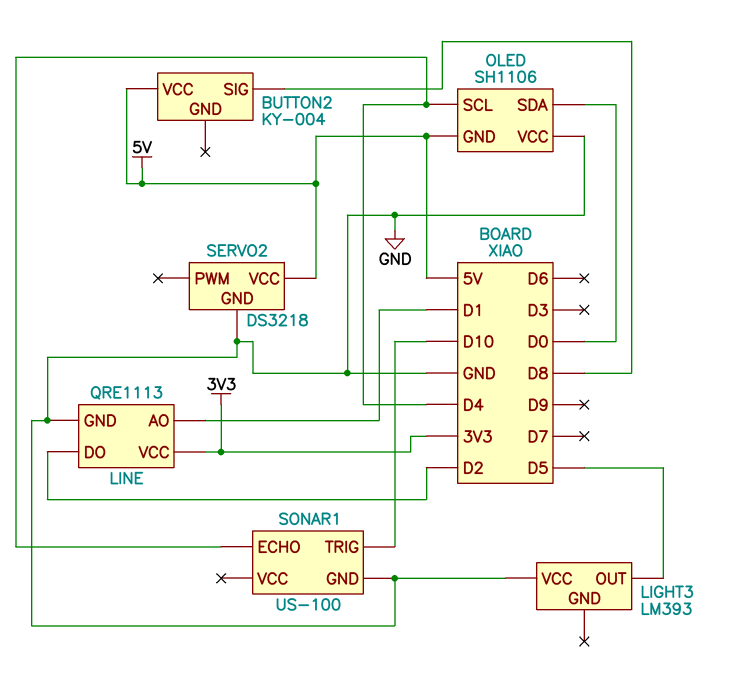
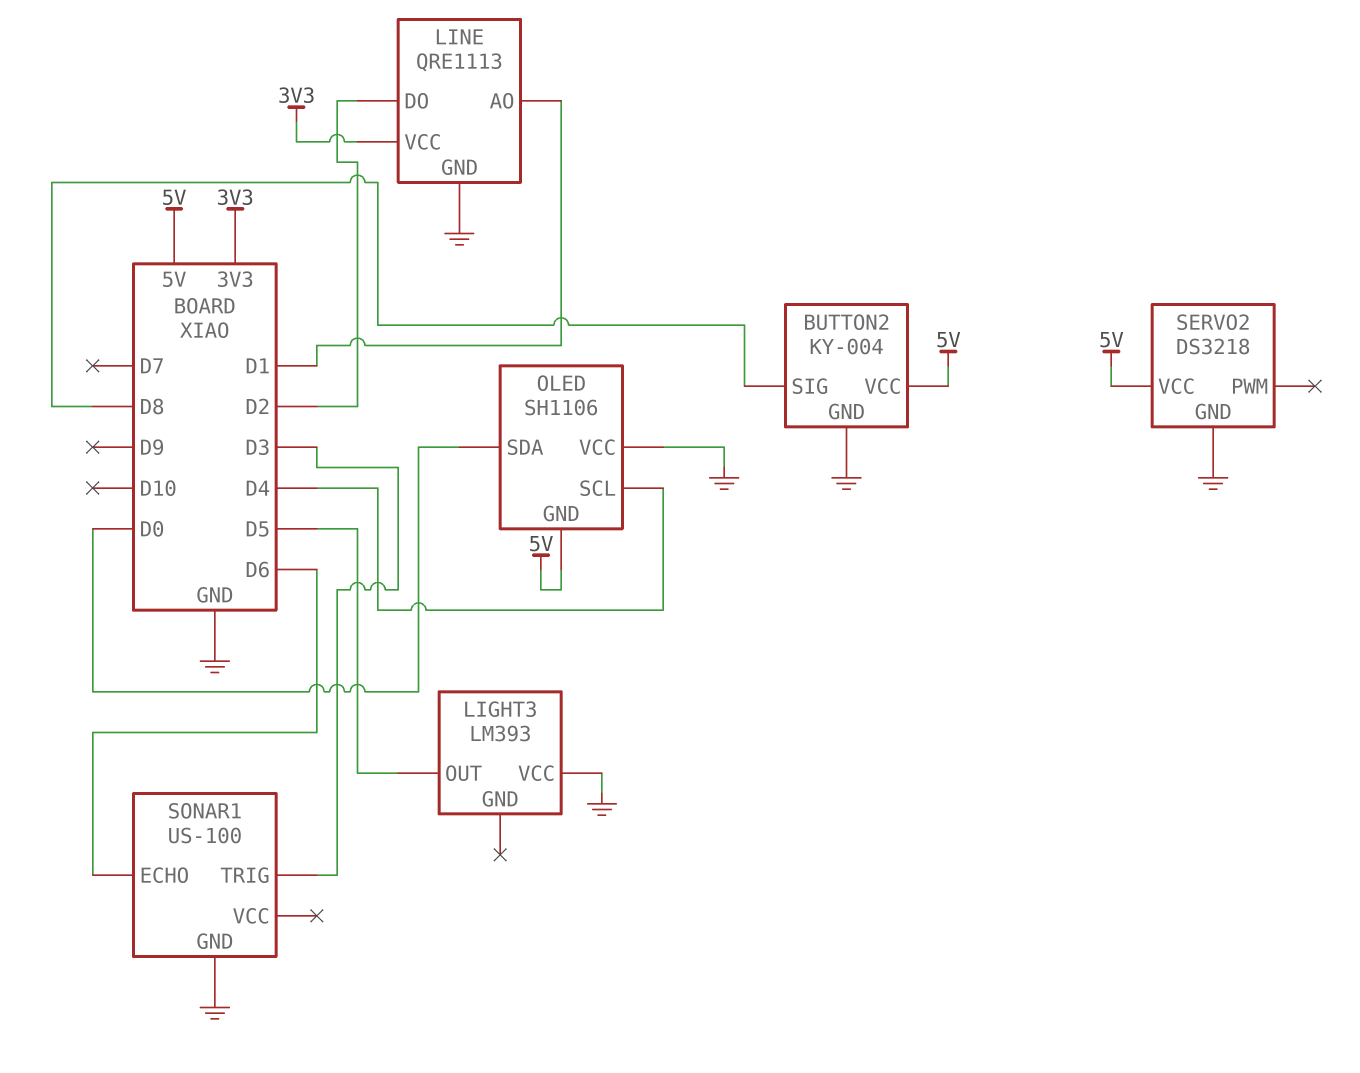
BUTTON2 pin GND: none -> GND
SONAR1 pin ECHO: D4 -> D6
SONAR1 pin TRIG: D10 -> D3

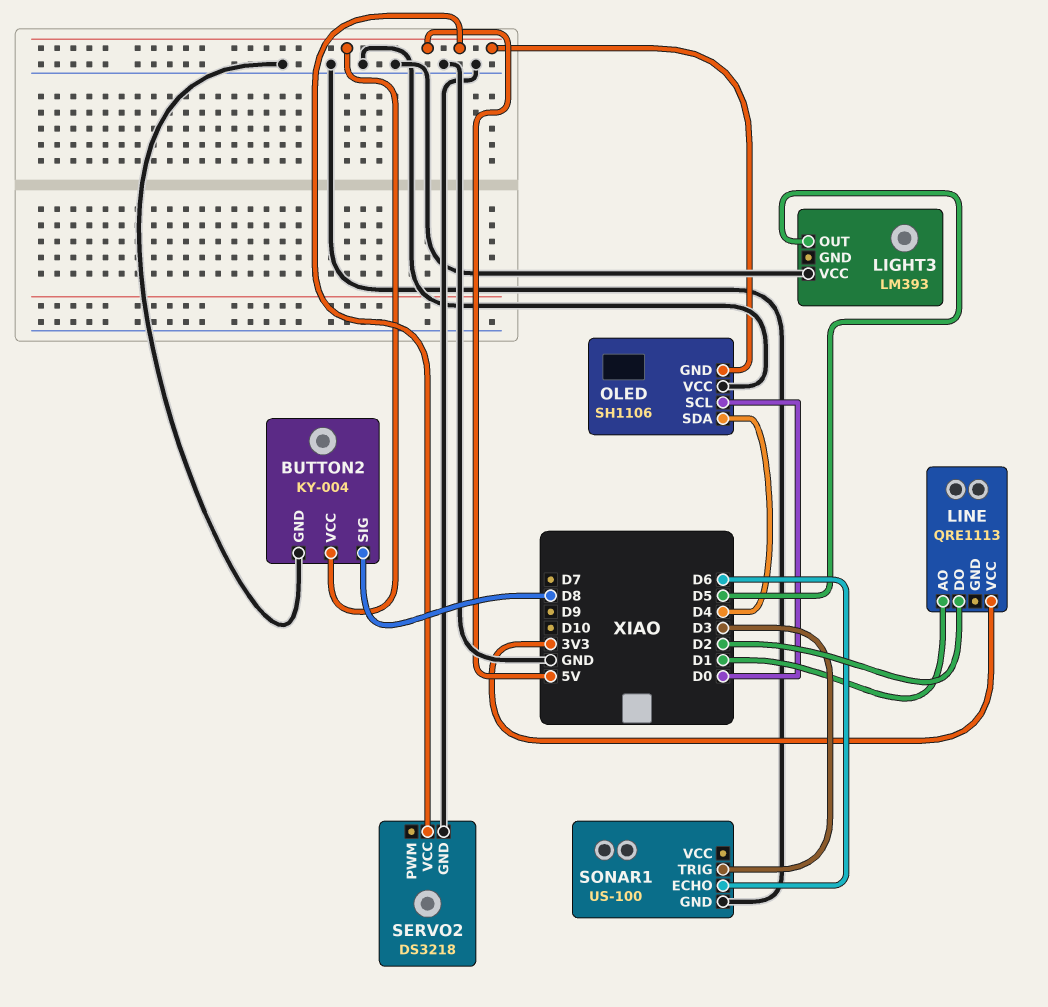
LINE pin GND: GND -> none
OLED pin SCL: D4 -> D0
OLED pin SDA: D0 -> D4

